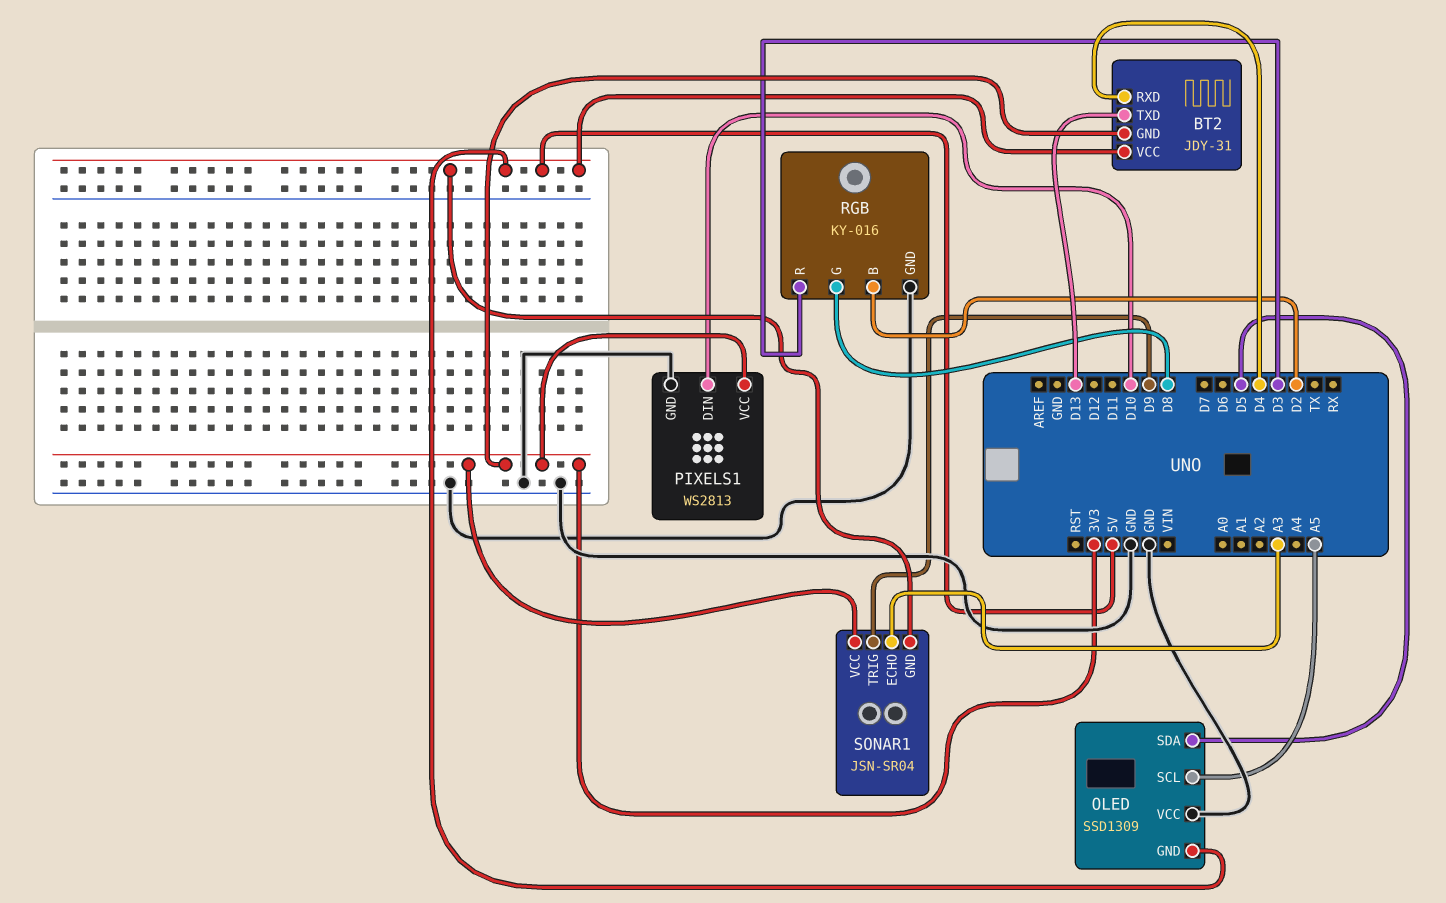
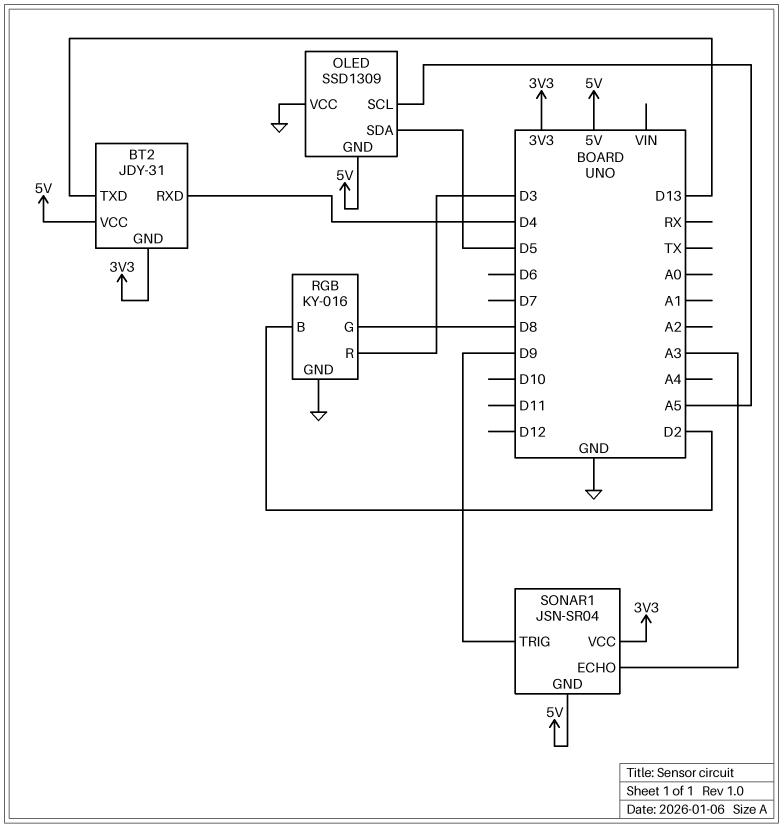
PIXELS1: WS2813 -> none
PIXELS1 pin DIN: D10 -> none
PIXELS1 pin GND: GND -> none
PIXELS1 pin VCC: 3V3 -> none

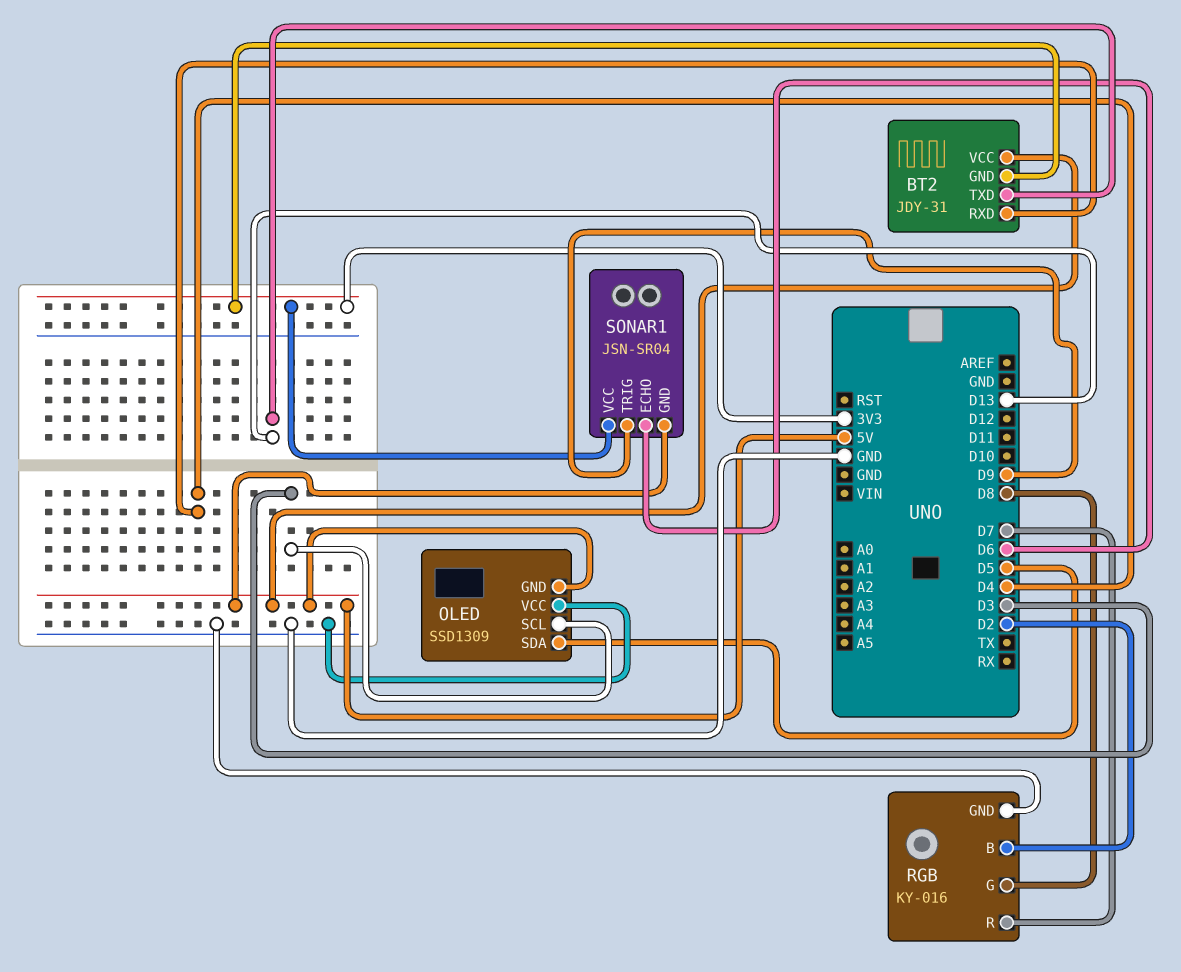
OLED pin SCL: A5 -> D3
RGB pin R: D3 -> D7
SONAR1 pin ECHO: A3 -> D6

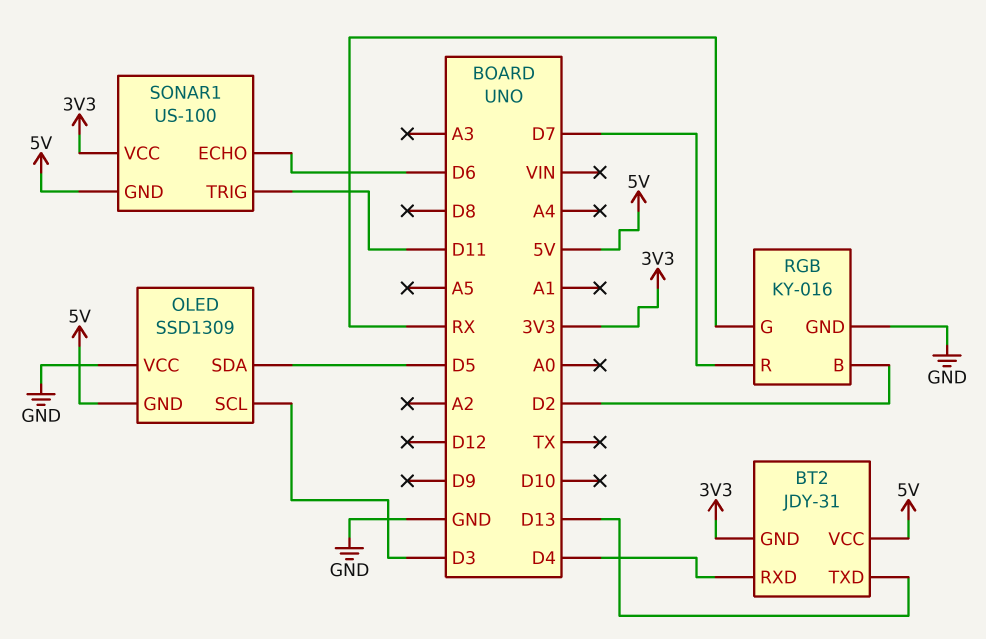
RGB pin G: D8 -> RX
SONAR1: JSN-SR04 -> US-100
SONAR1 pin TRIG: D9 -> D11

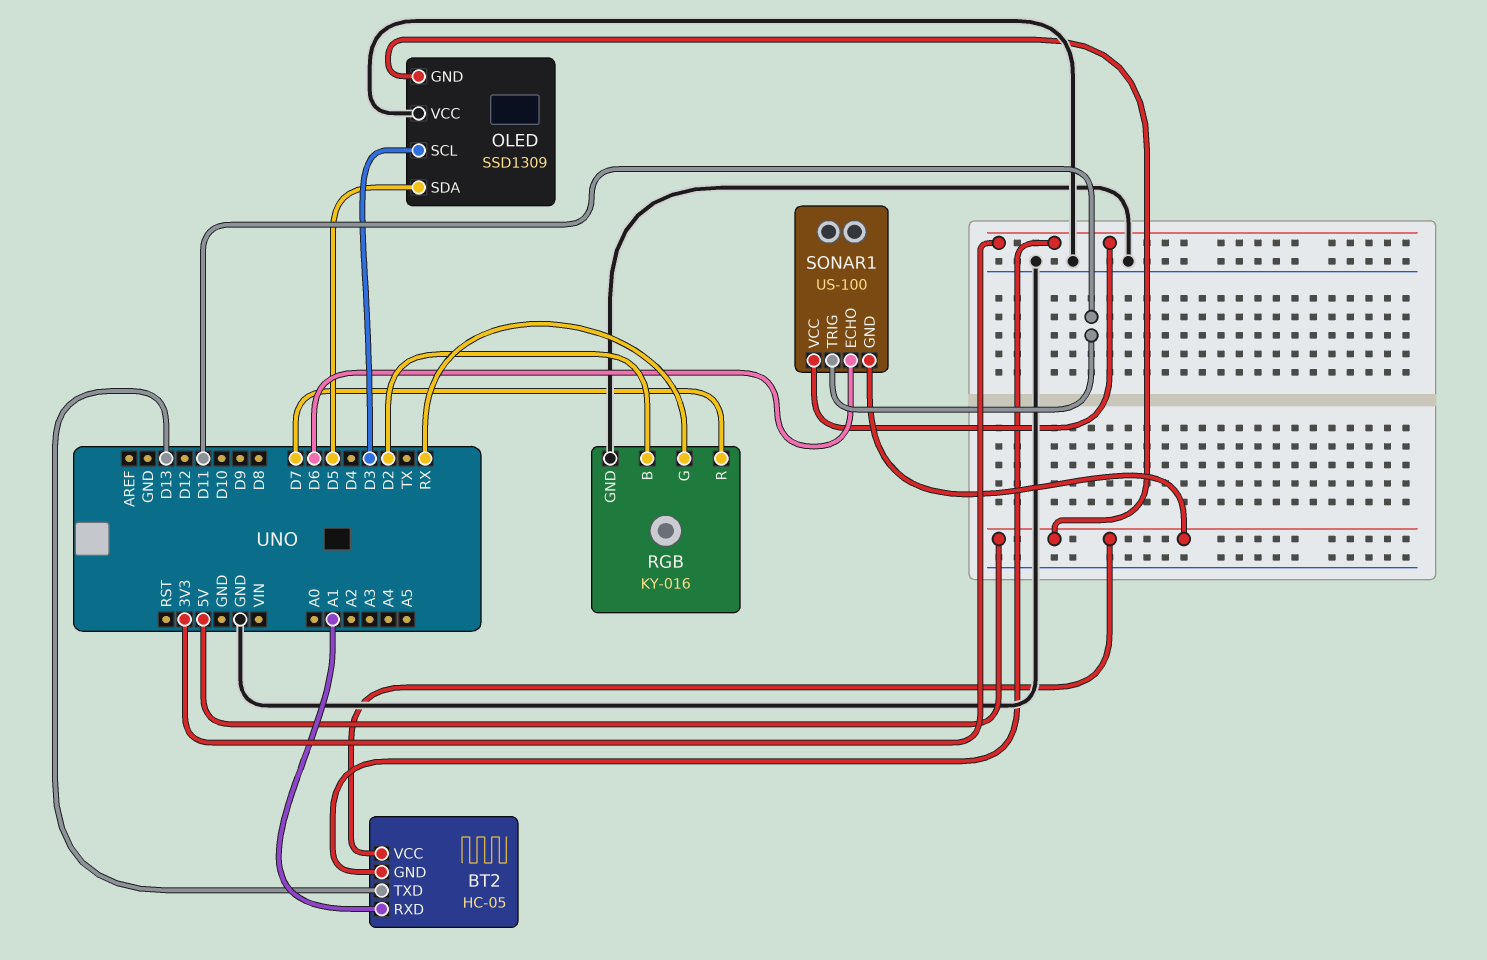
BT2: JDY-31 -> HC-05
BT2 pin RXD: D4 -> A1

